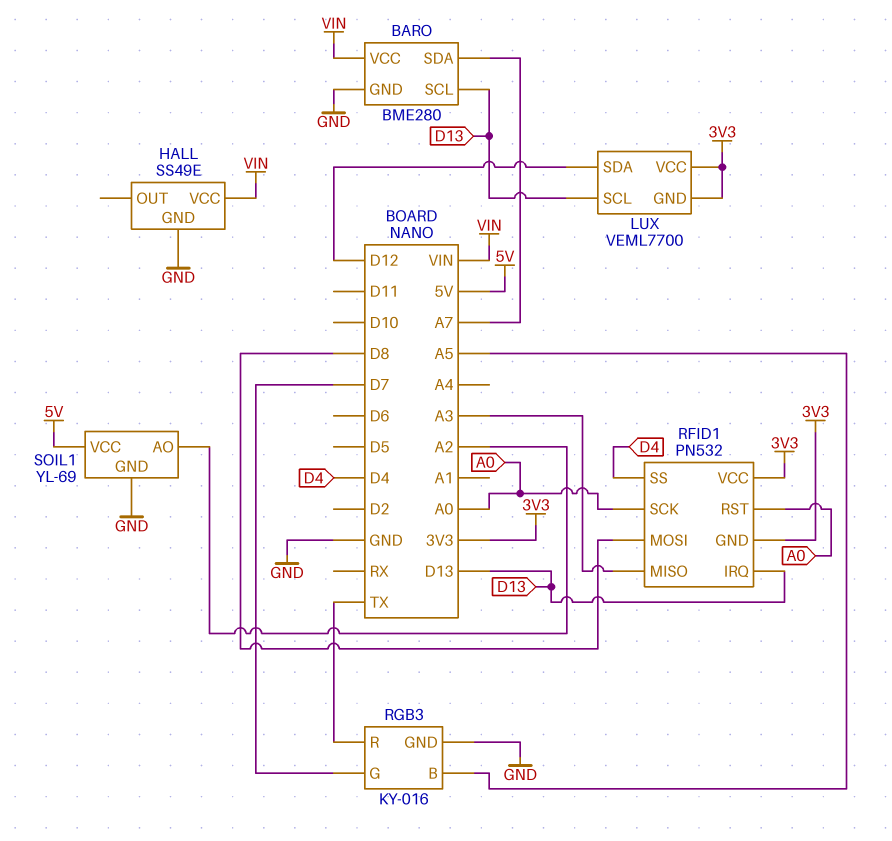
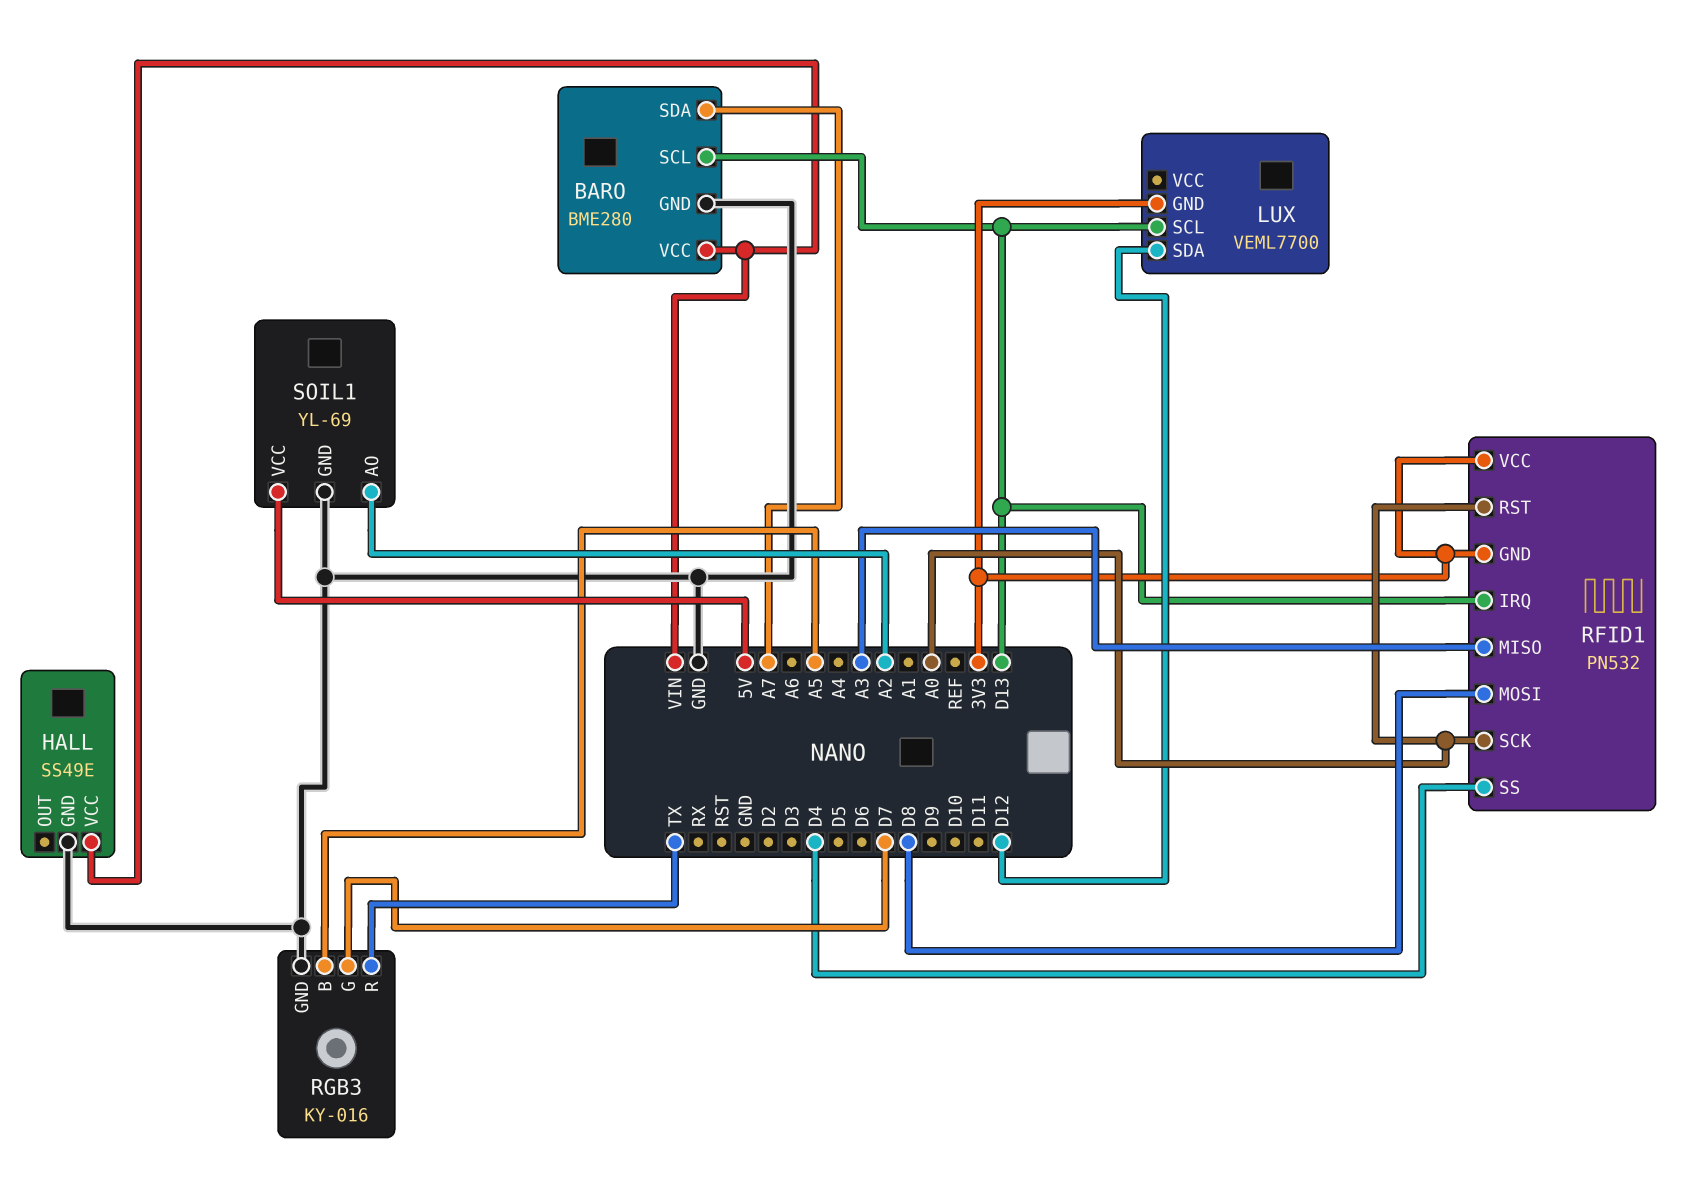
LUX pin VCC: 3V3 -> none

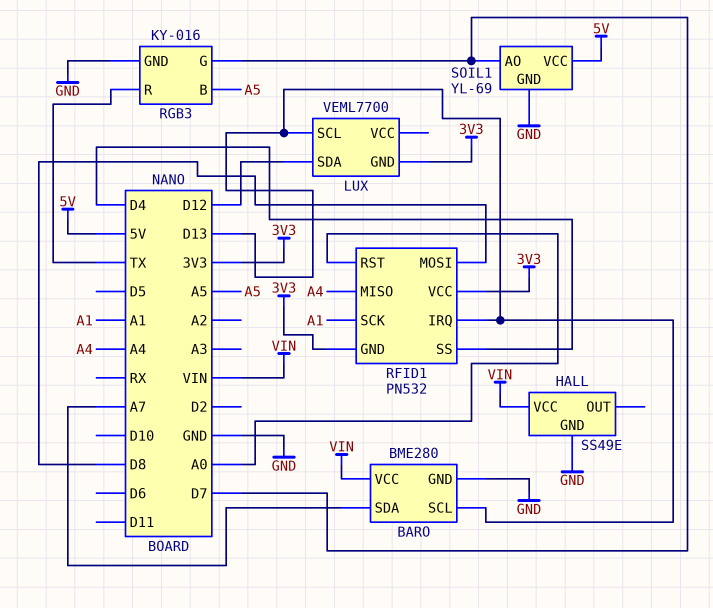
RFID1 pin MISO: A3 -> A4
RFID1 pin SCK: A0 -> A1
SOIL1 pin AO: A2 -> D7

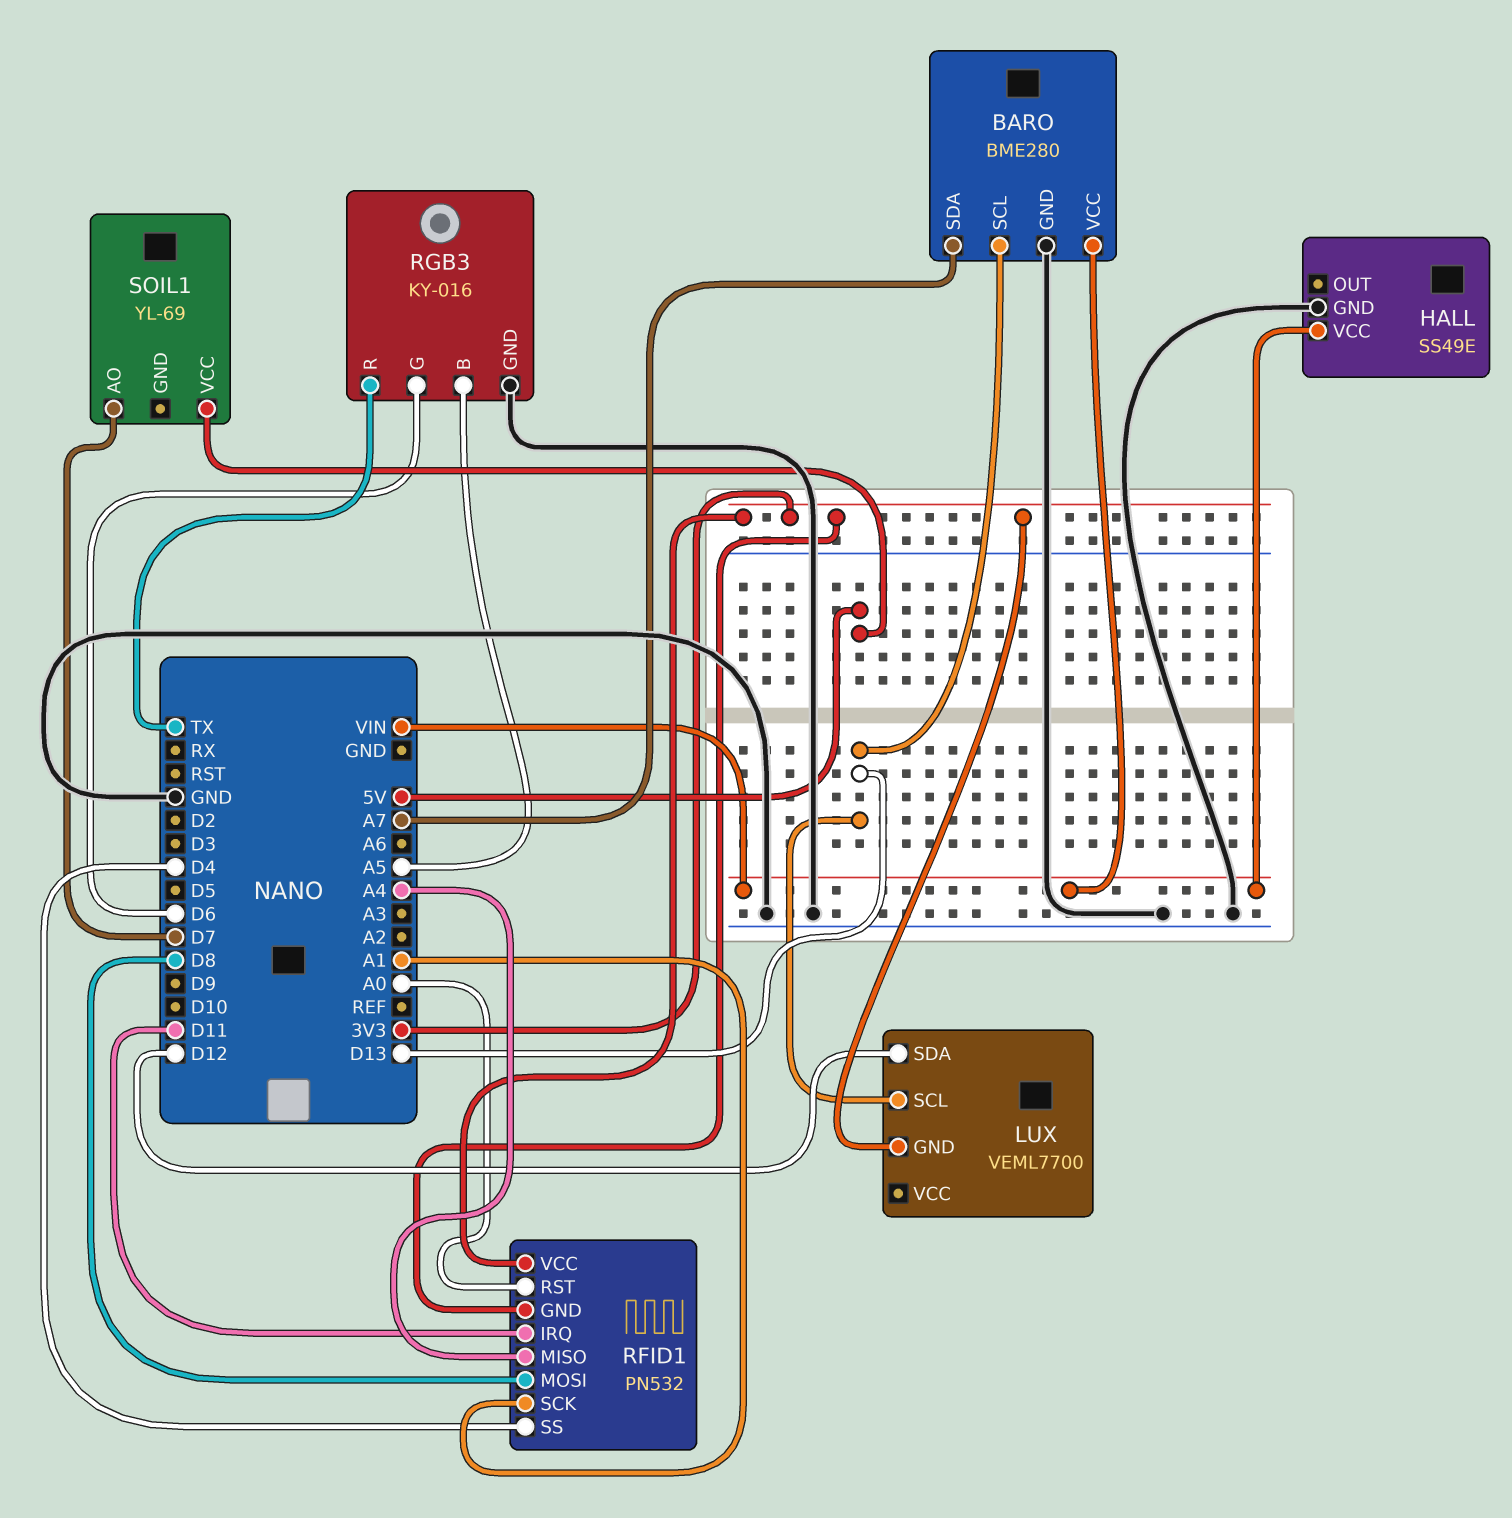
RFID1 pin IRQ: D13 -> D11
RGB3 pin G: D7 -> D6
SOIL1 pin GND: GND -> none

